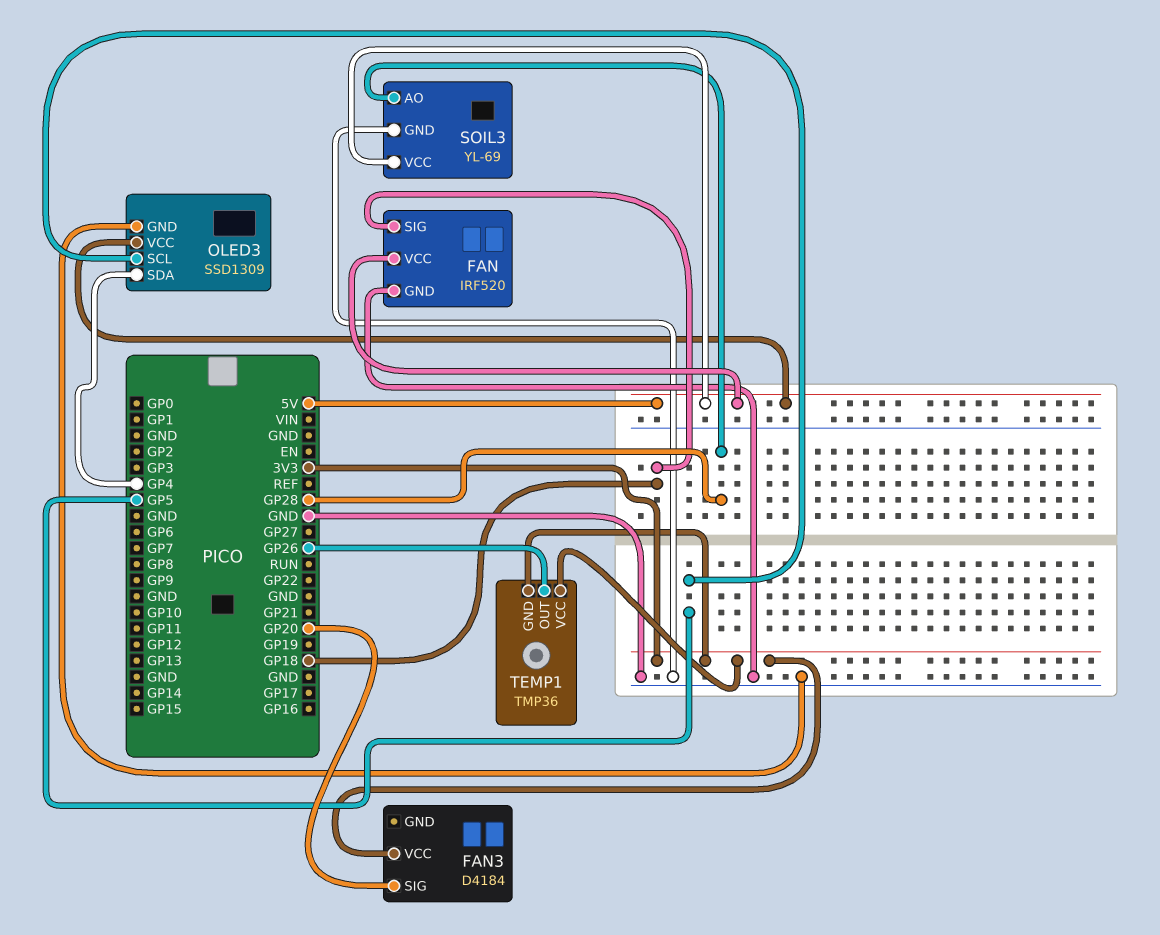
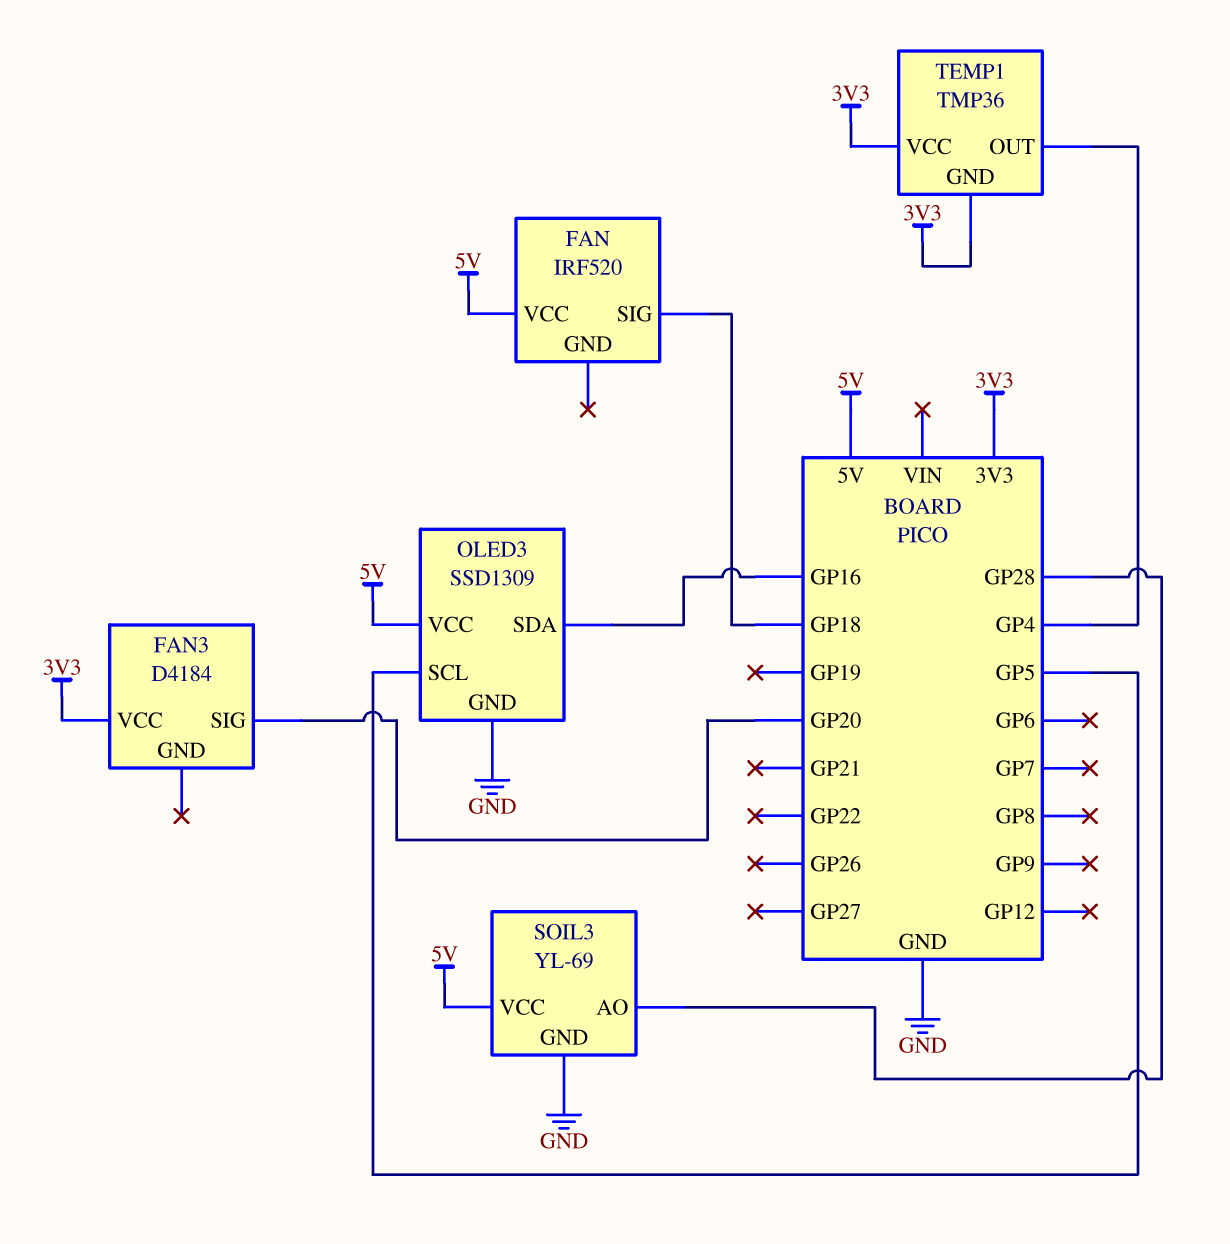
FAN pin GND: GND -> none
OLED3 pin SDA: GP4 -> GP16
TEMP1 pin OUT: GP26 -> GP4

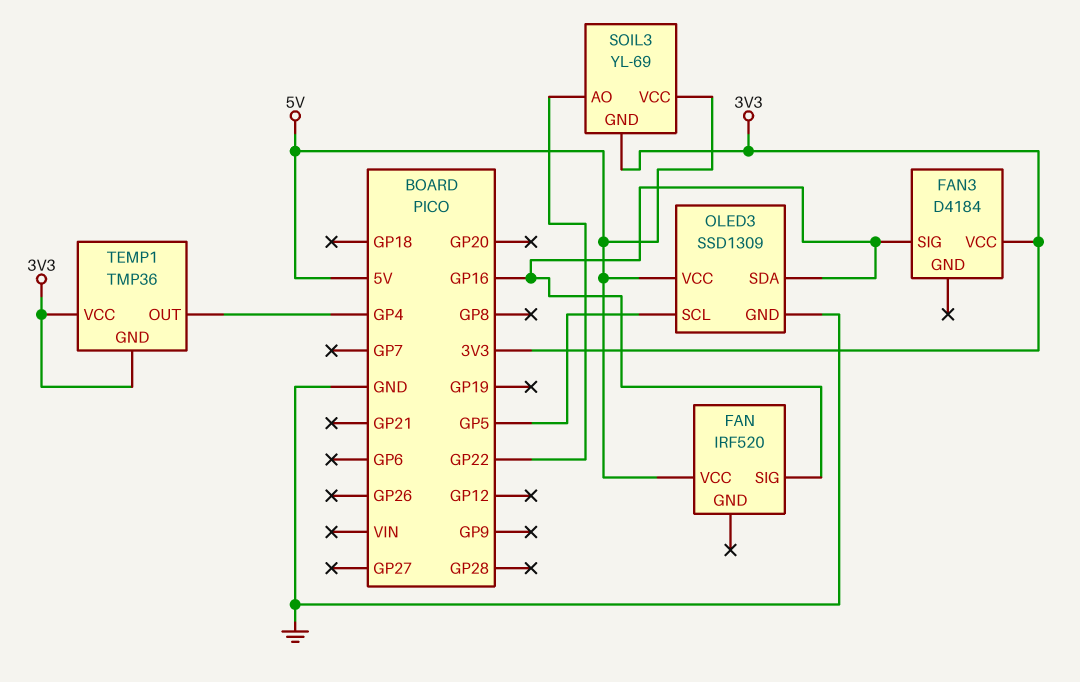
FAN pin SIG: GP18 -> GP16
FAN3 pin SIG: GP20 -> GP16
SOIL3 pin AO: GP28 -> GP22
SOIL3 pin GND: GND -> 3V3

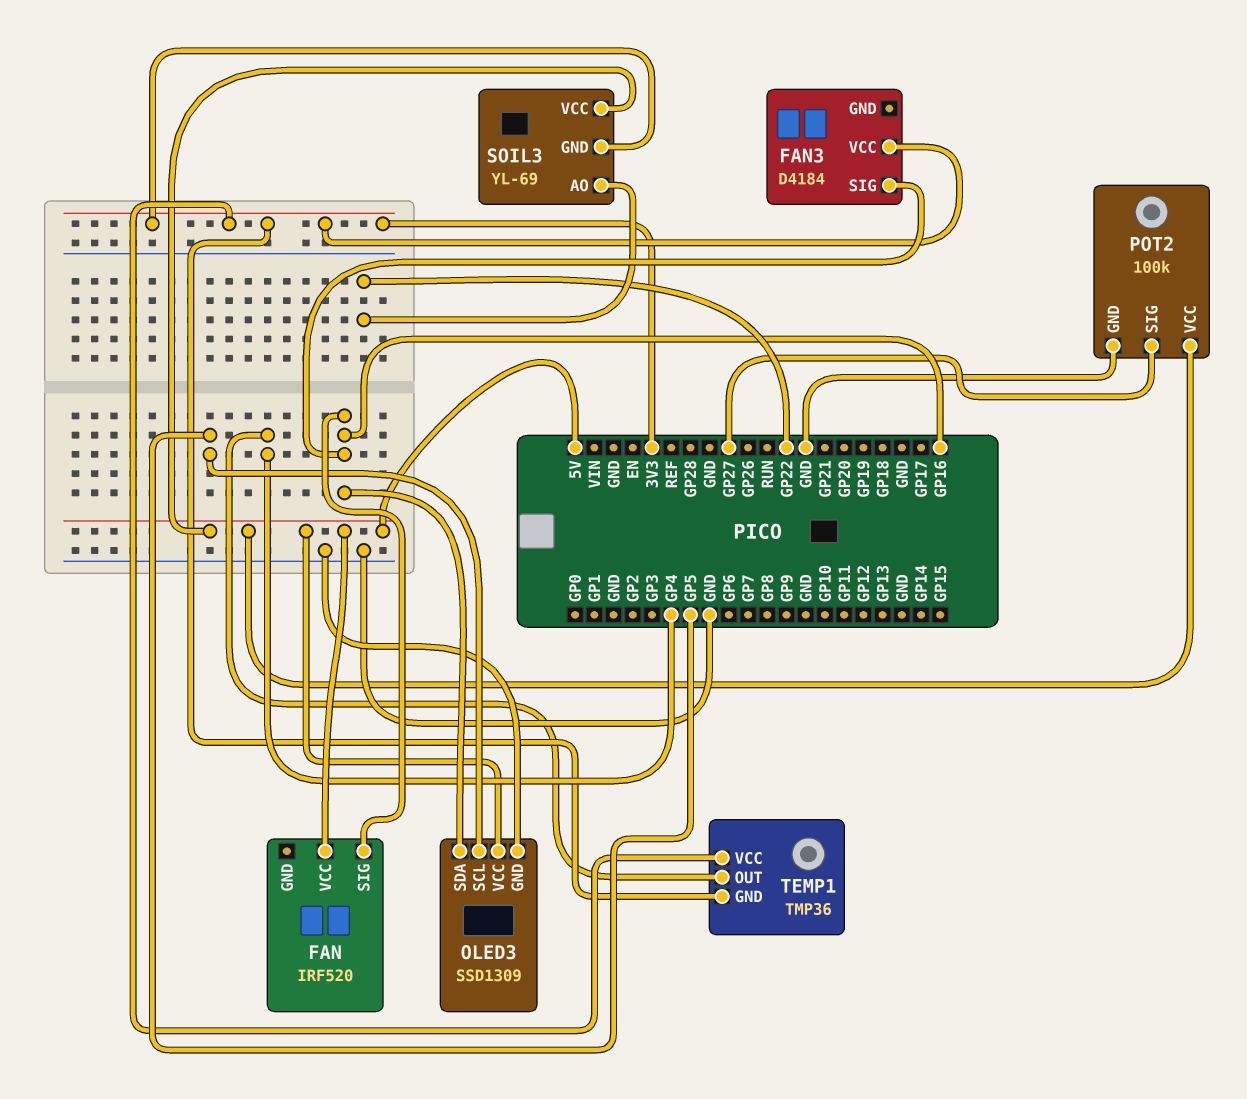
POT2: none -> 100k
POT2 pin GND: none -> GND
POT2 pin SIG: none -> GP27
POT2 pin VCC: none -> 5V

